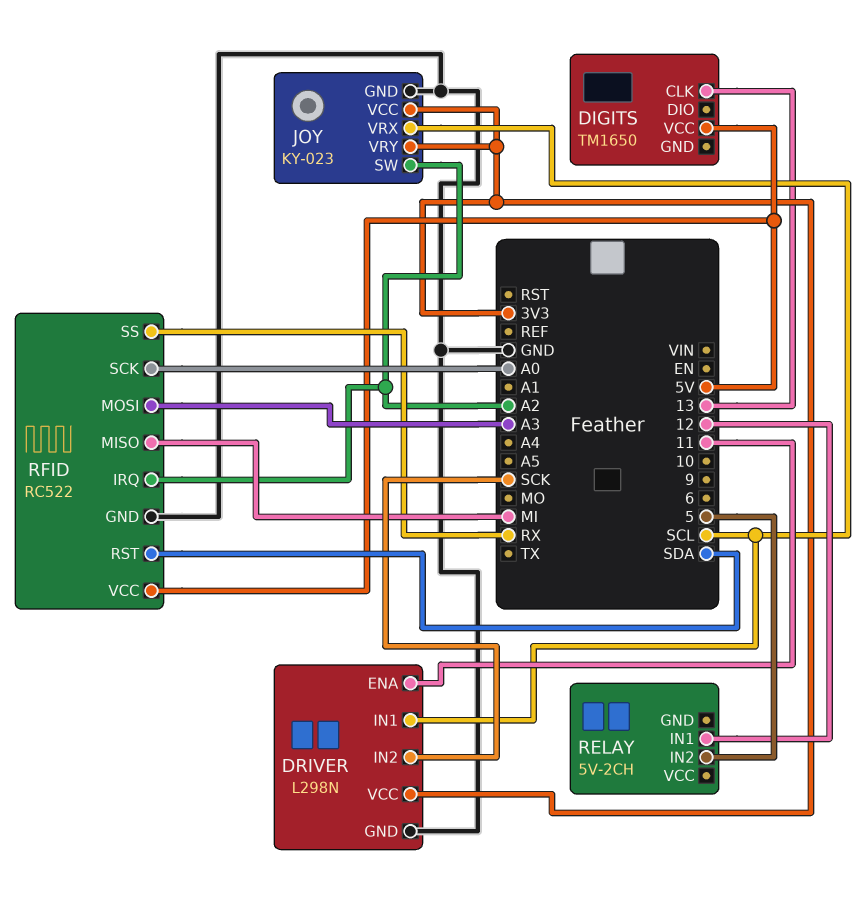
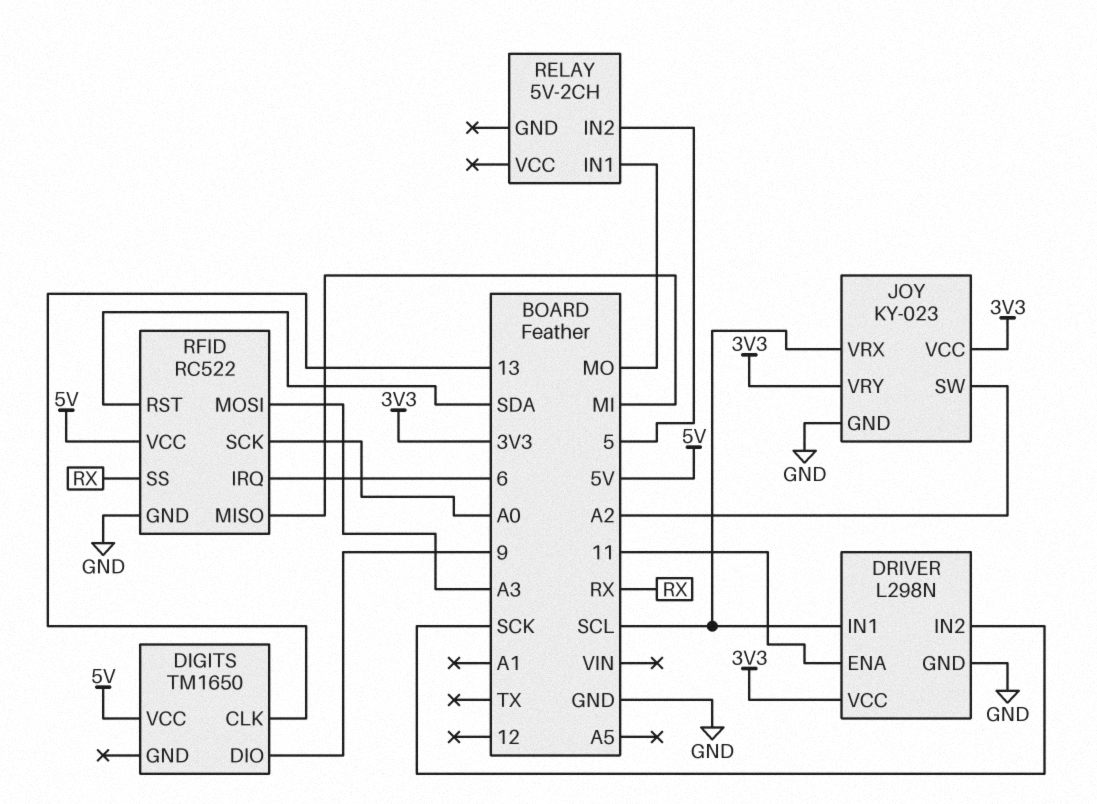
DIGITS pin DIO: none -> 9
RELAY pin IN1: 12 -> MO
RFID pin IRQ: A2 -> 6

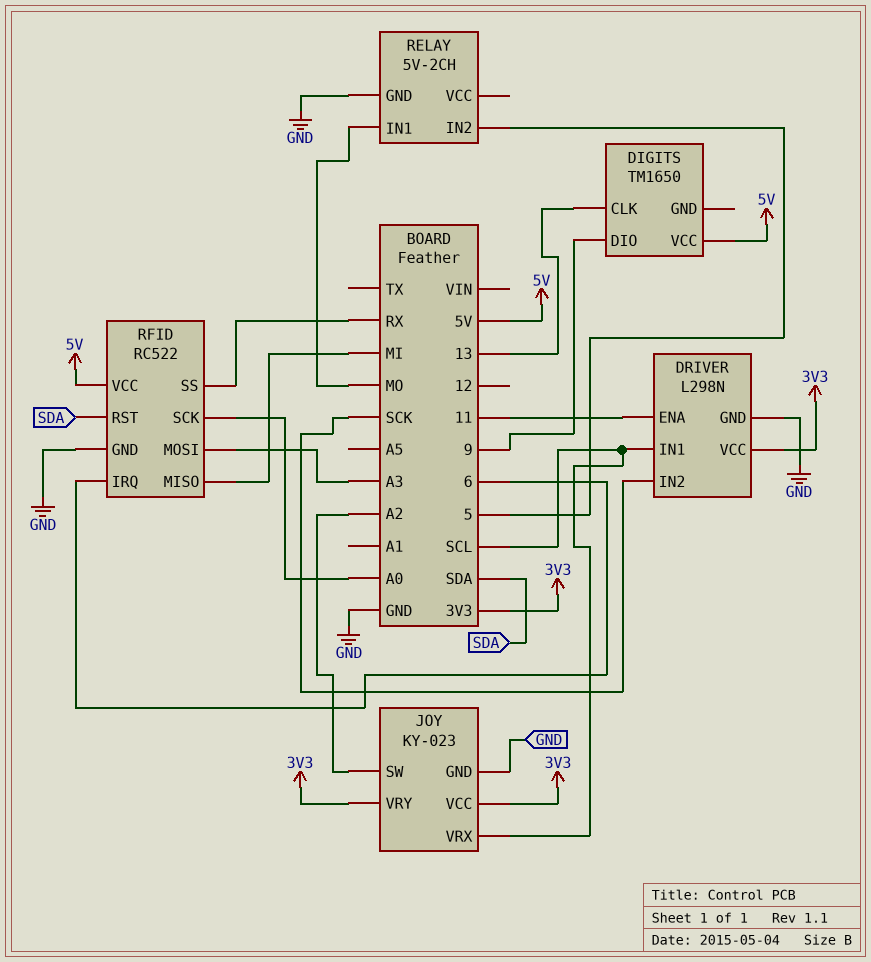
RELAY pin GND: none -> GND

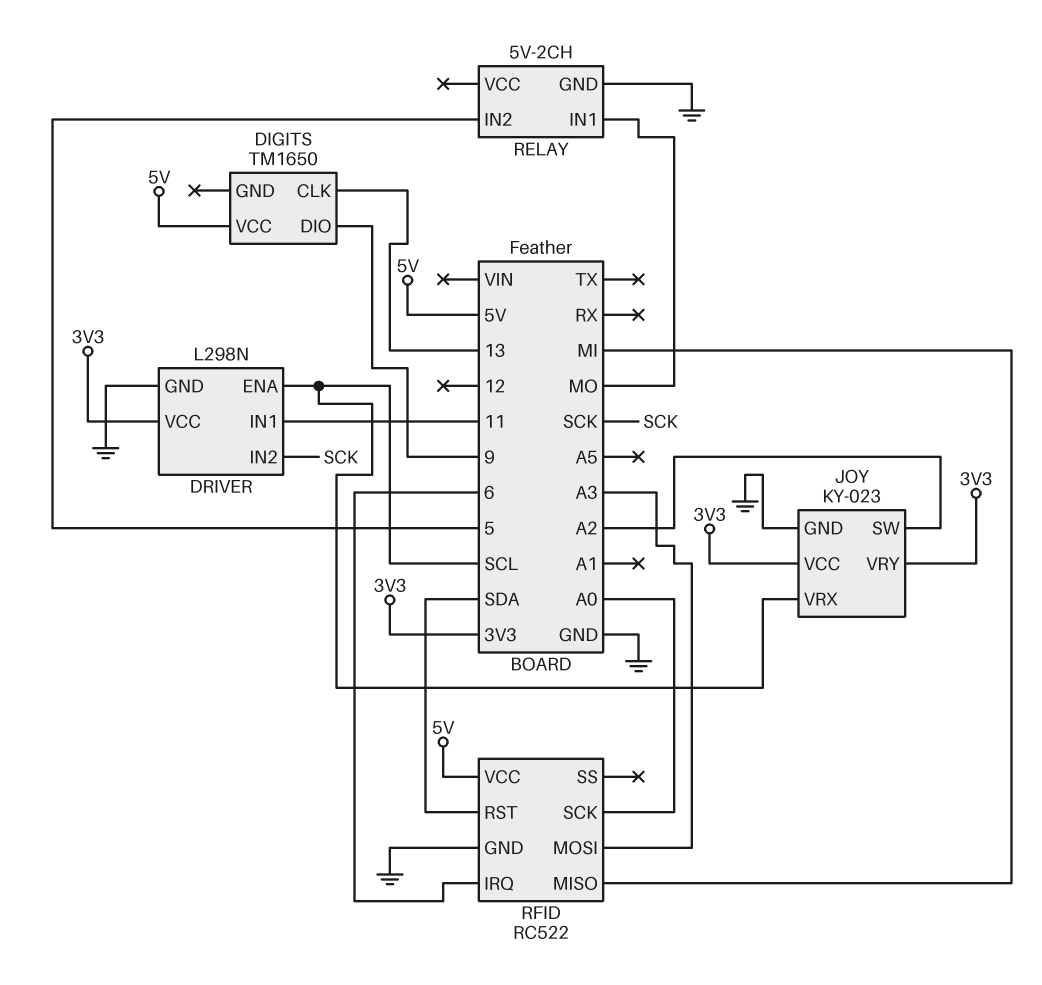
DRIVER pin ENA: 11 -> SCL
DRIVER pin IN1: SCL -> 11
RFID pin SS: RX -> none

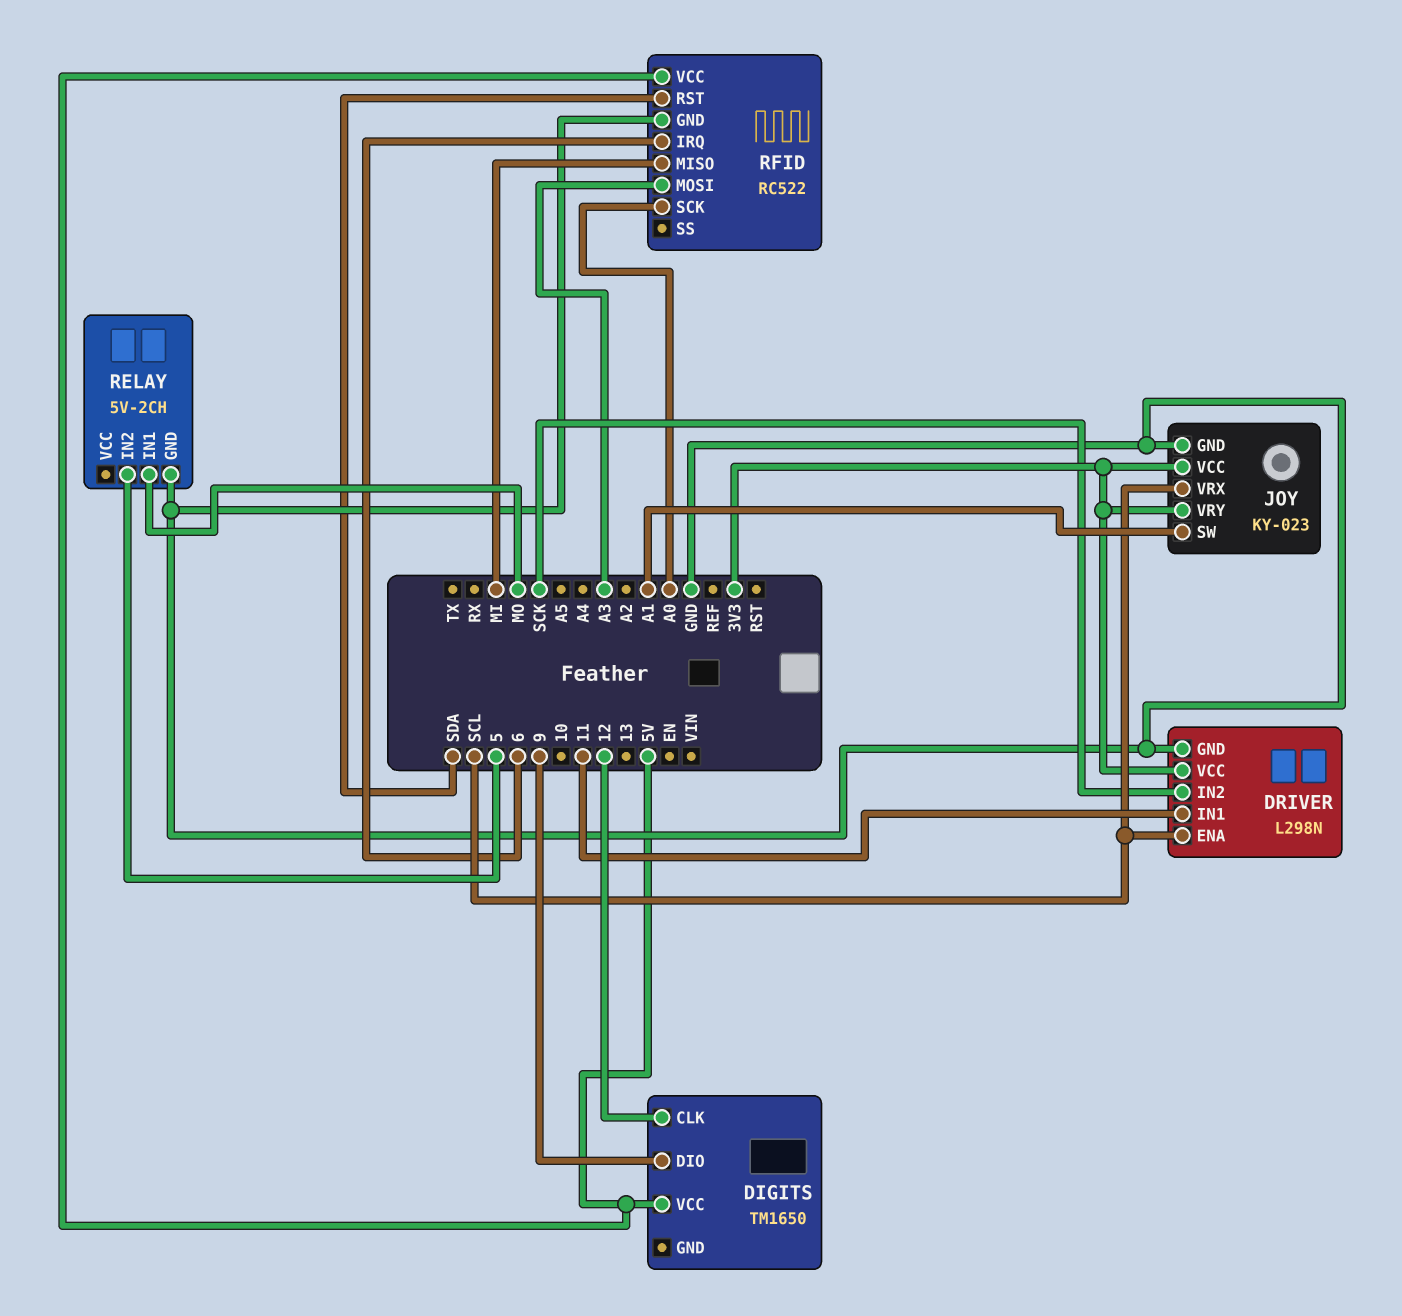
DIGITS pin CLK: 13 -> 12
JOY pin SW: A2 -> A1

